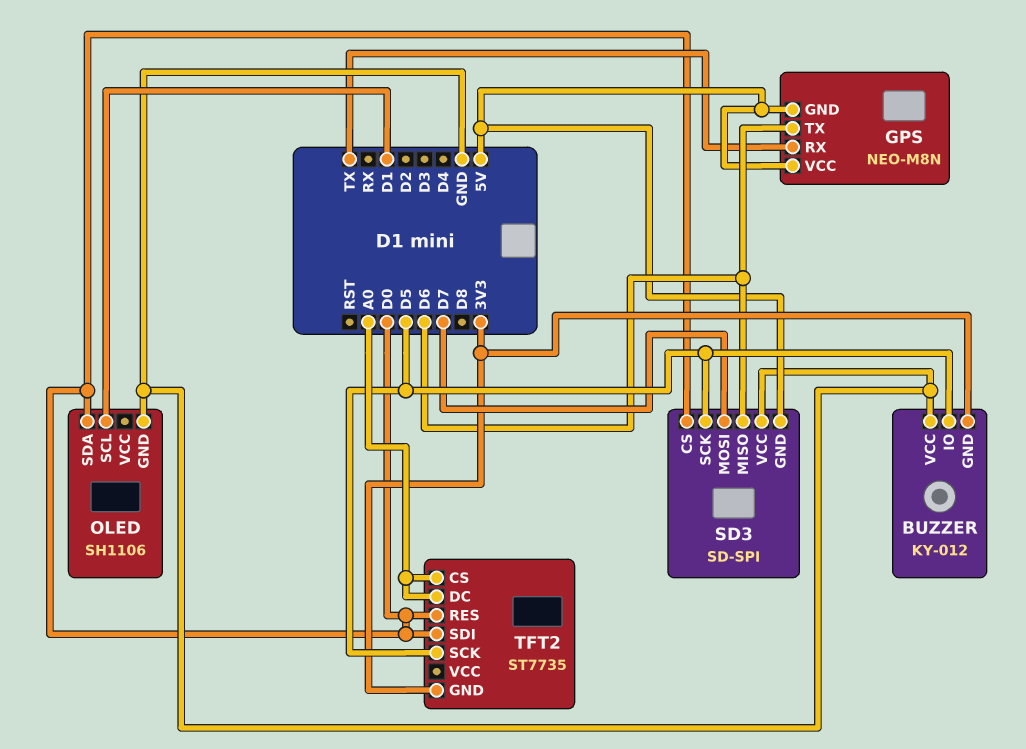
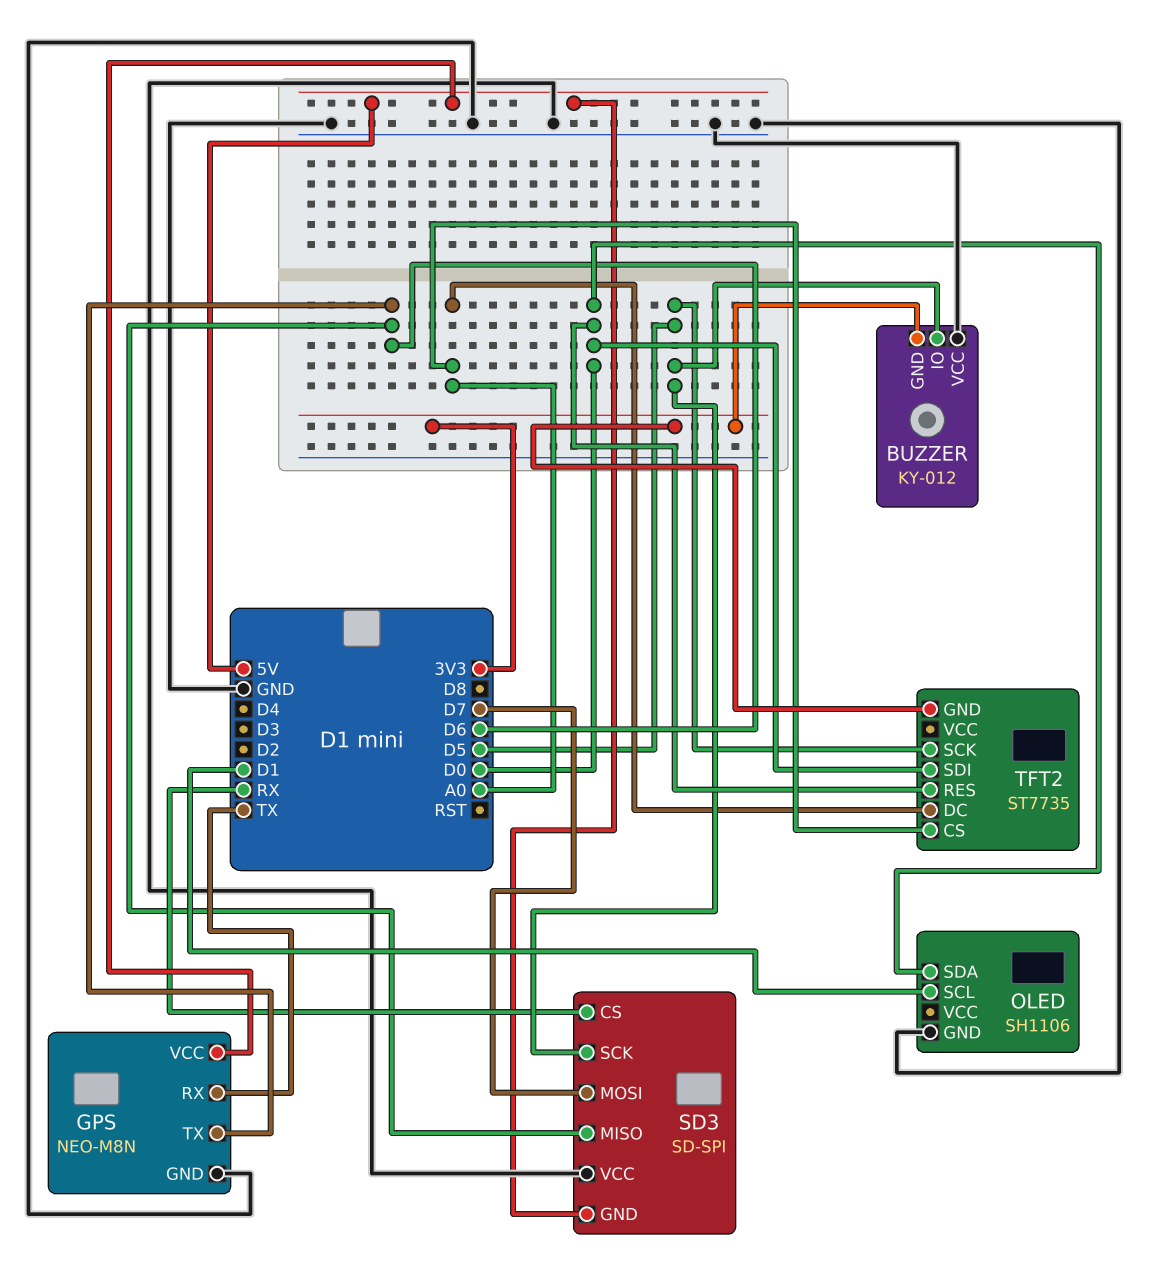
GPS pin GND: 5V -> GND
SD3 pin CS: D0 -> RX

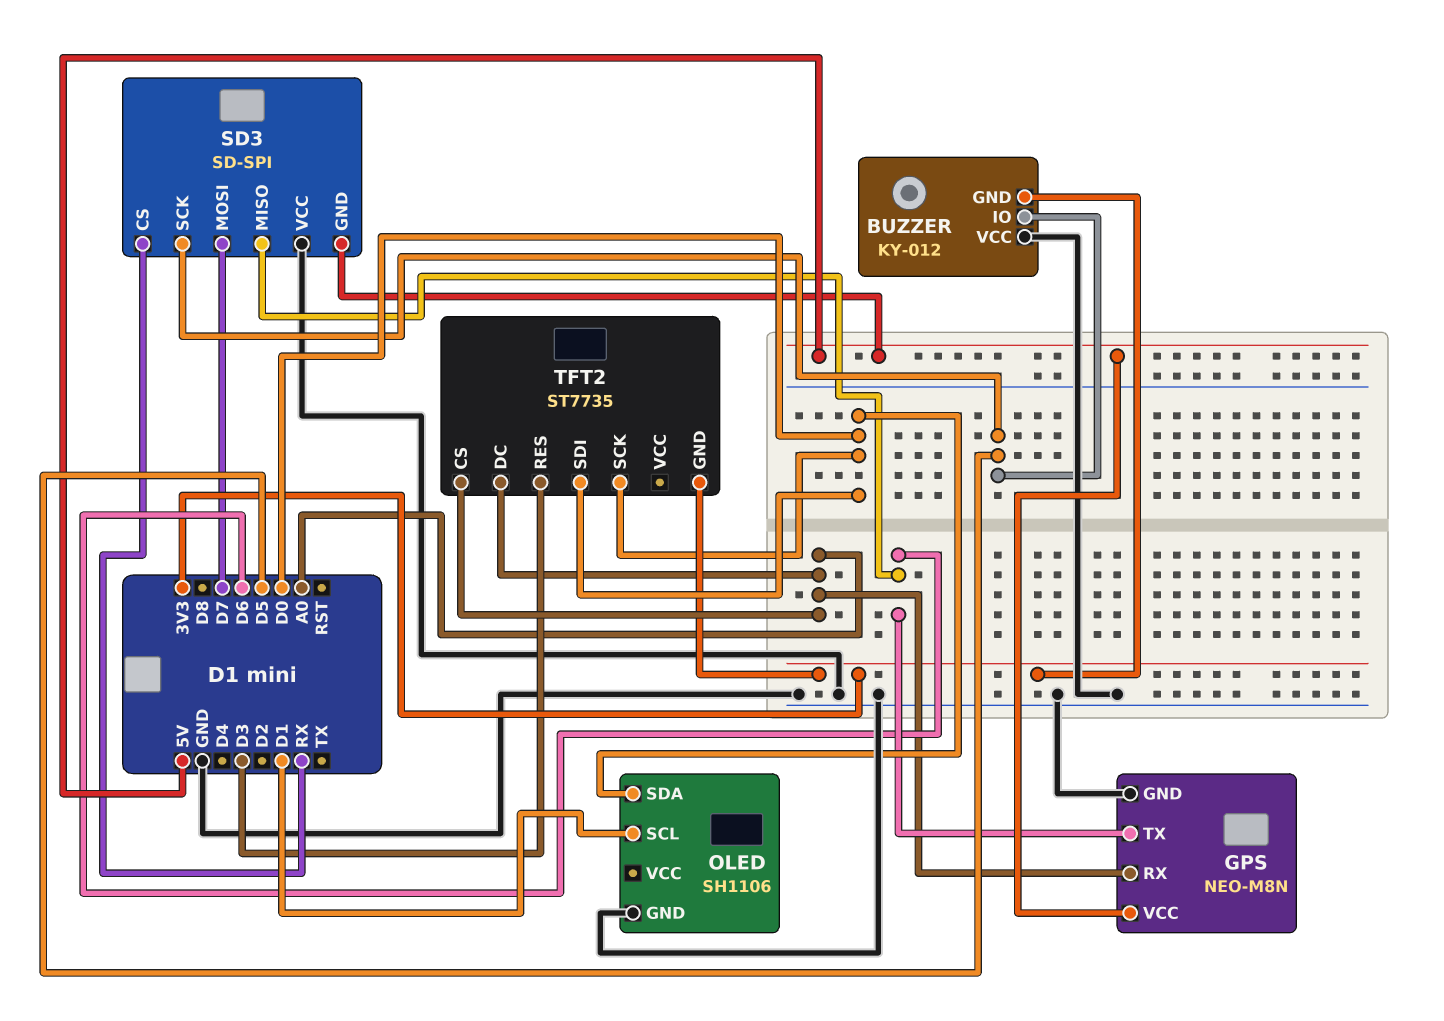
GPS pin RX: TX -> A0
TFT2 pin RES: D0 -> D3
TFT2 pin SCK: D5 -> D0

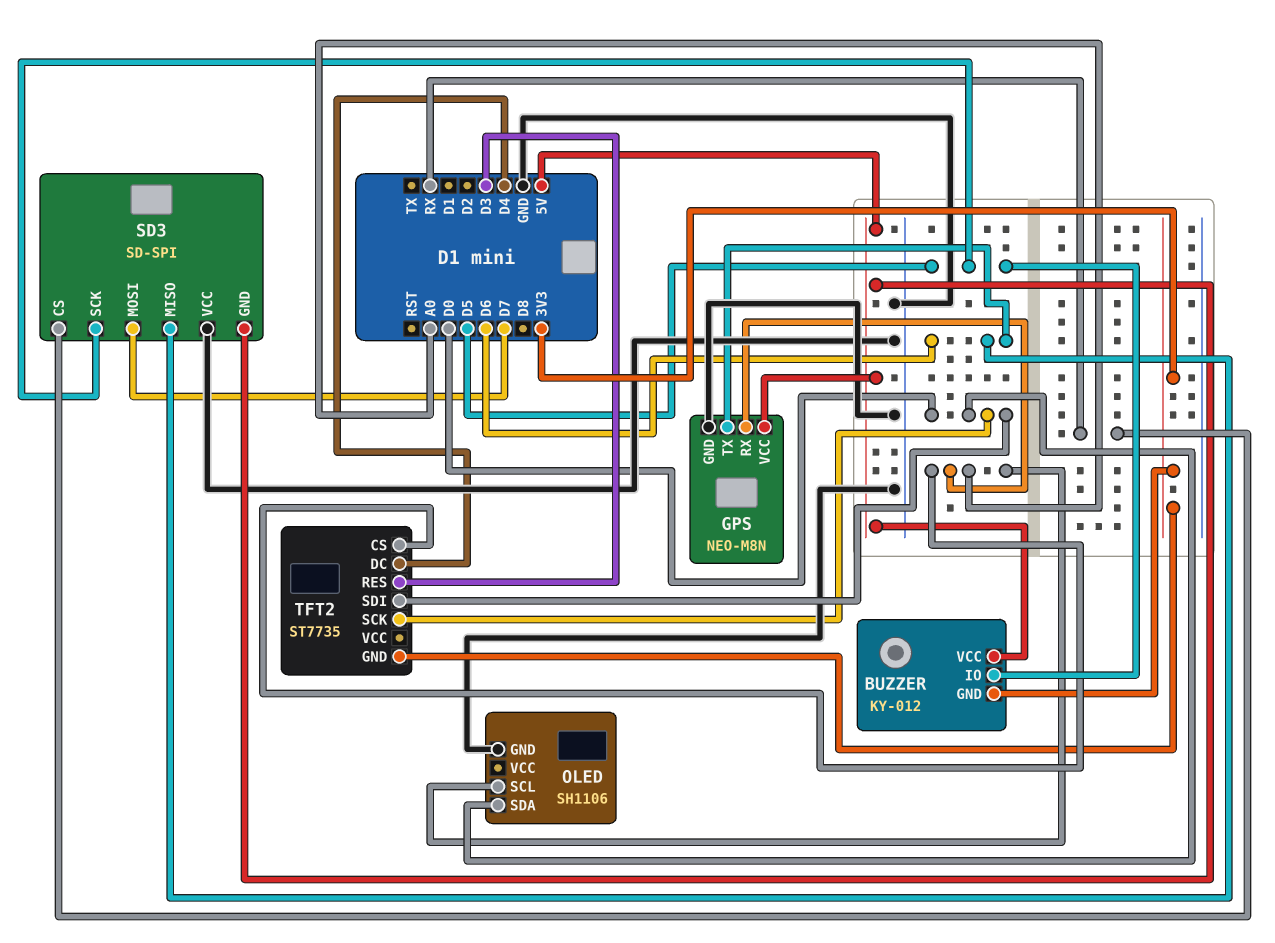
BUZZER pin VCC: GND -> 5V
OLED pin SCL: D1 -> A0
TFT2 pin DC: A0 -> D4

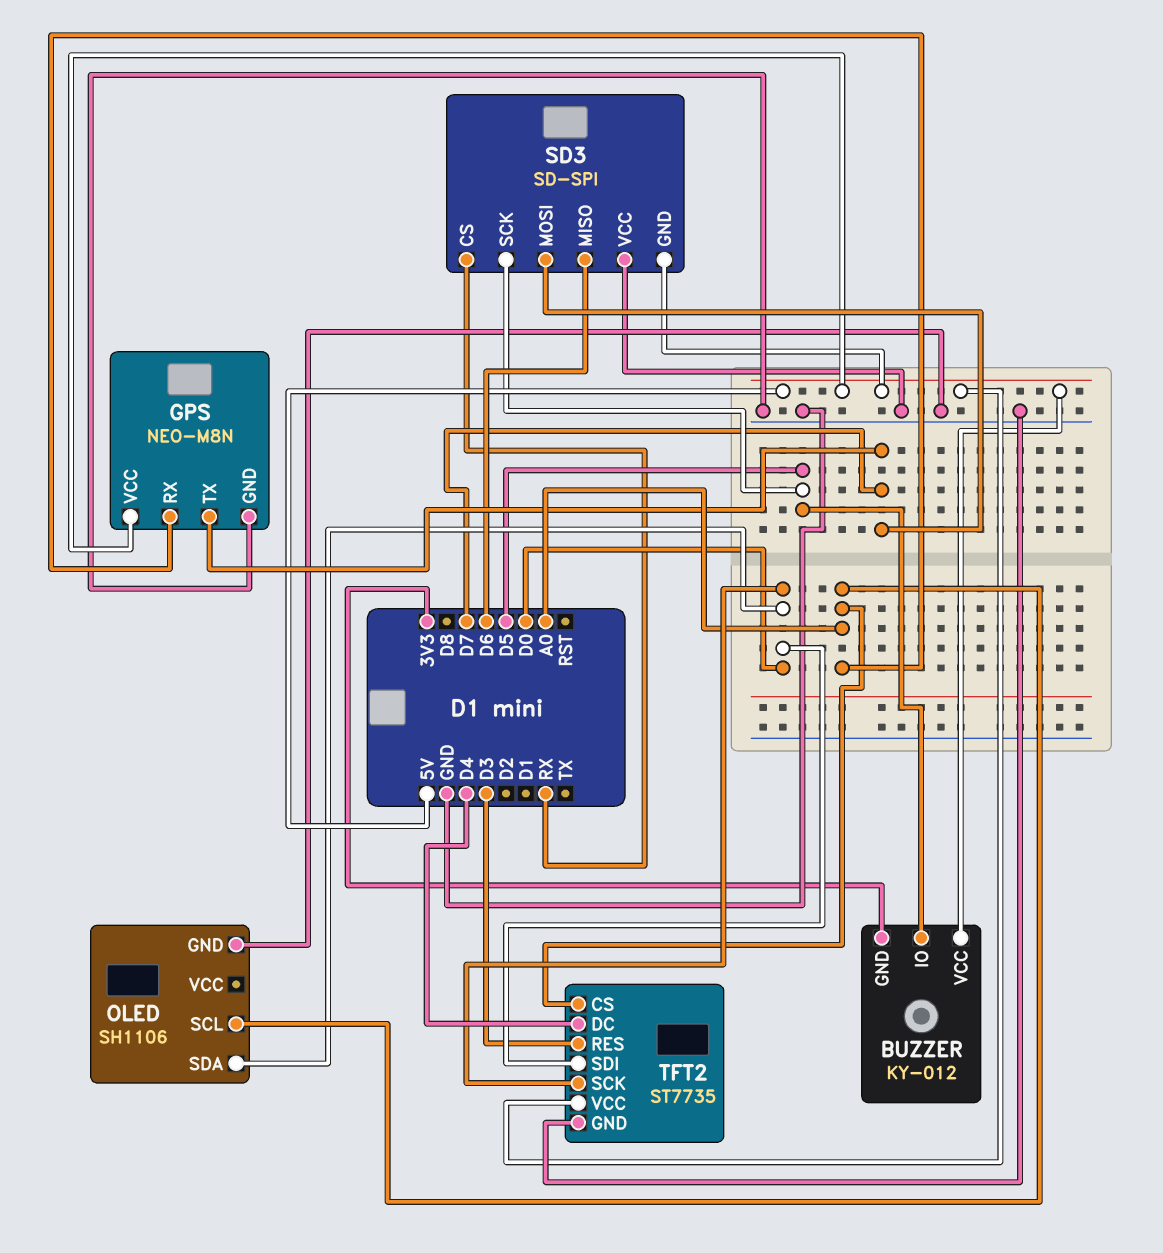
GPS pin TX: D6 -> D7
TFT2 pin GND: 3V3 -> GND
TFT2 pin VCC: none -> 5V

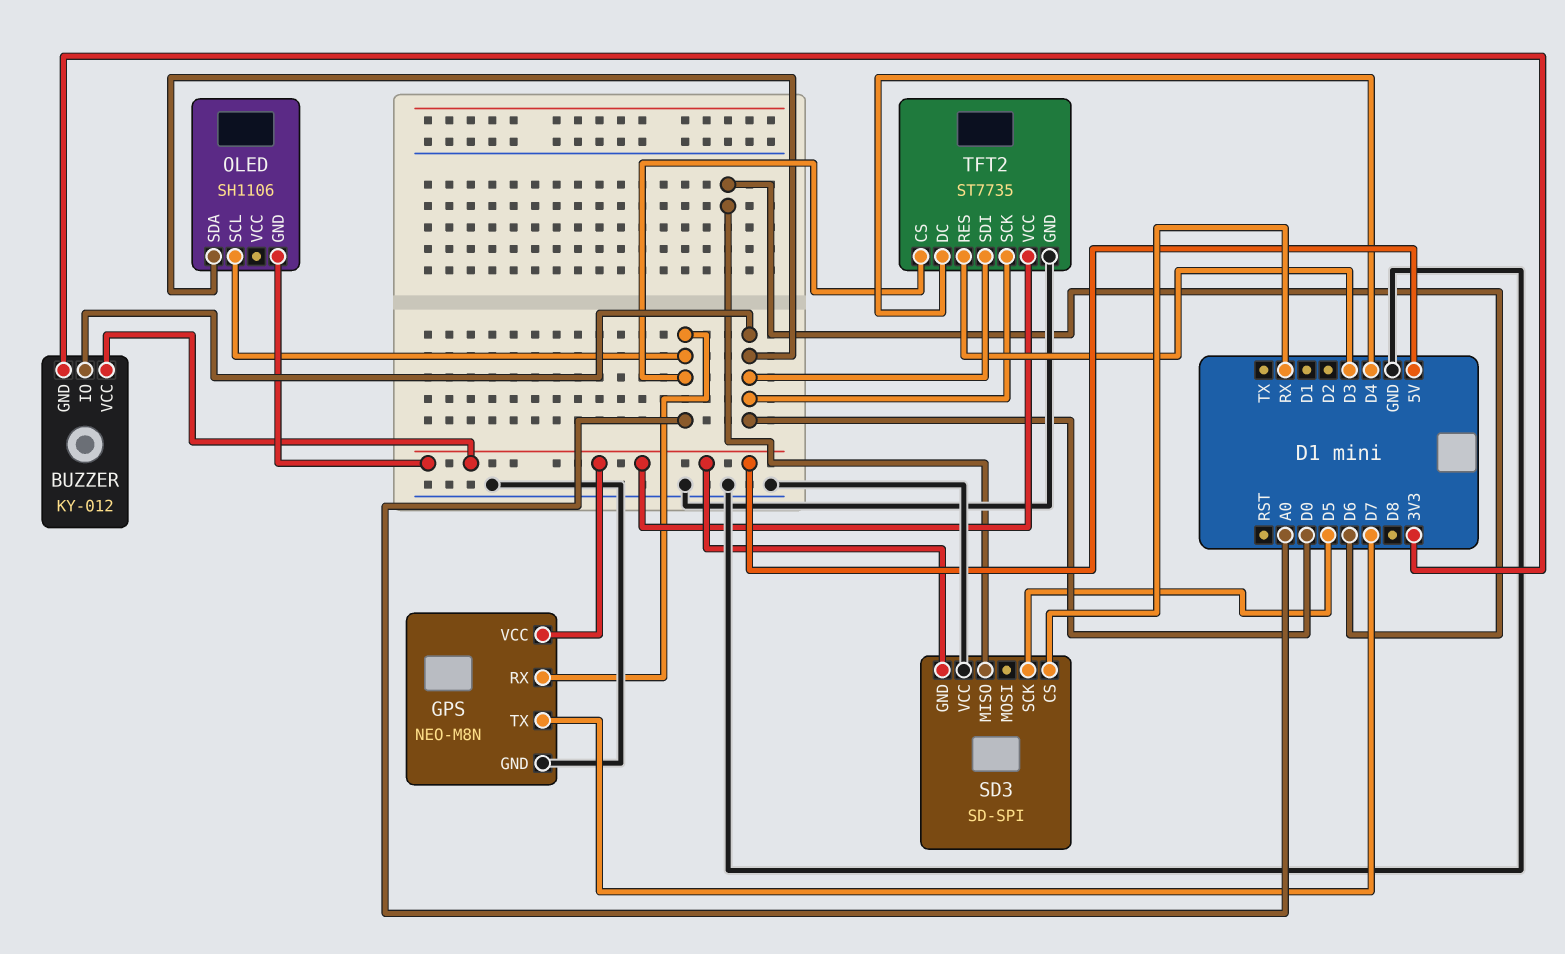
BUZZER pin IO: D5 -> D0
OLED pin GND: GND -> 5V
SD3 pin MOSI: D7 -> none

